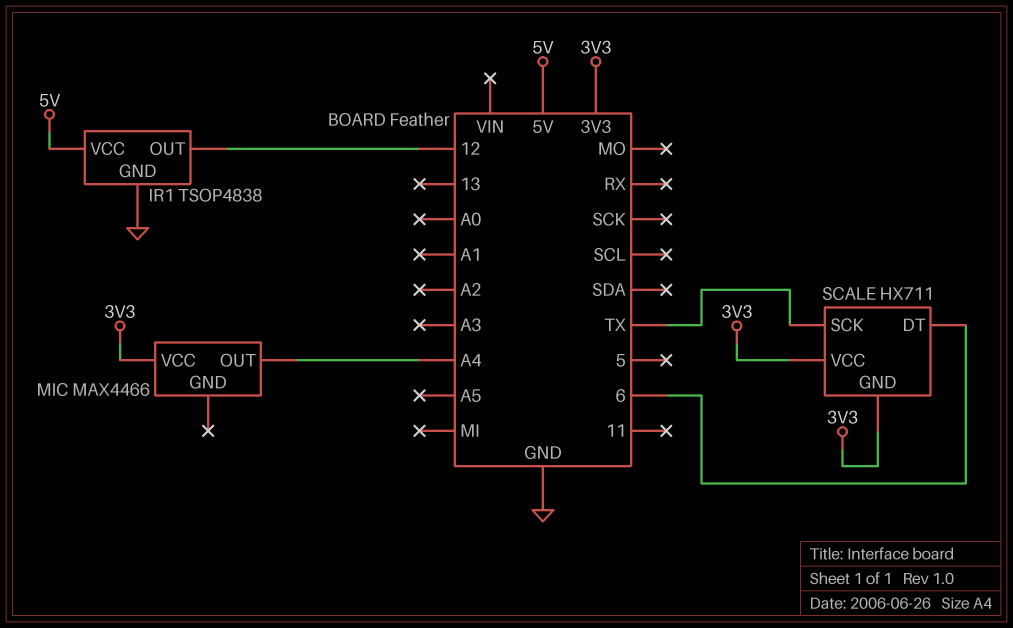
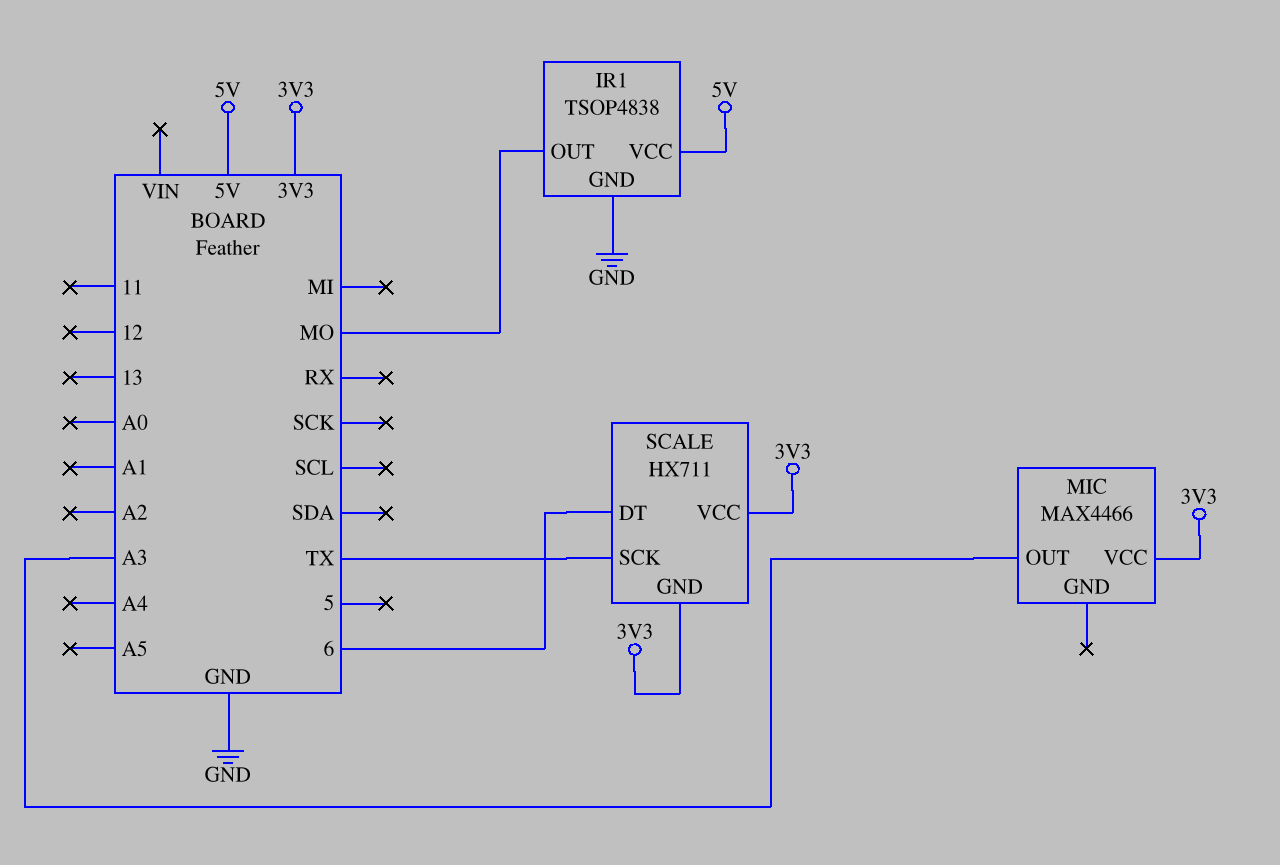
IR1 pin OUT: 12 -> MO
MIC pin OUT: A4 -> A3

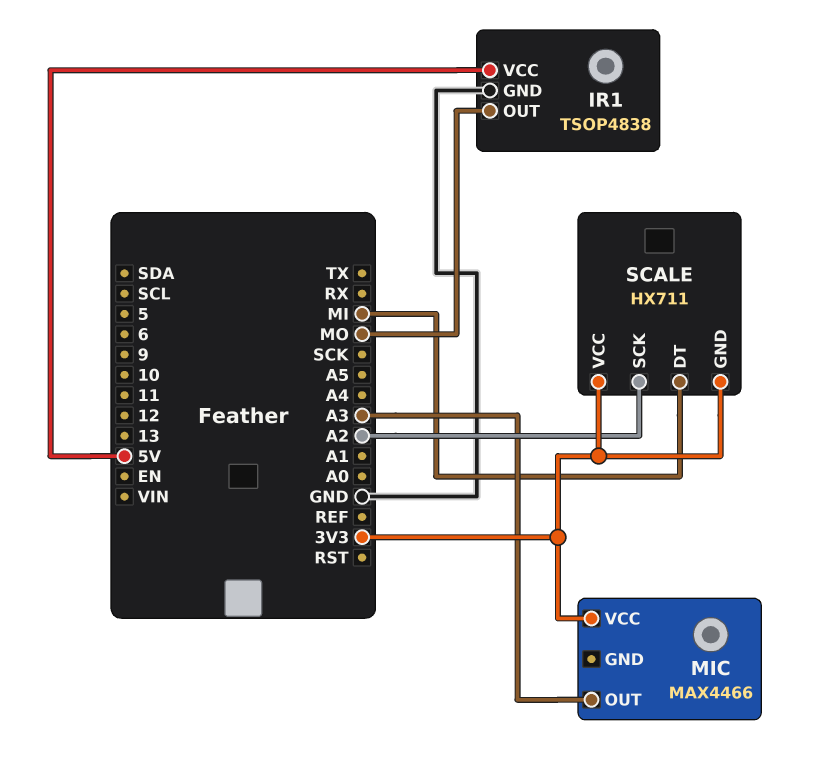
SCALE pin DT: 6 -> MI
SCALE pin SCK: TX -> A2

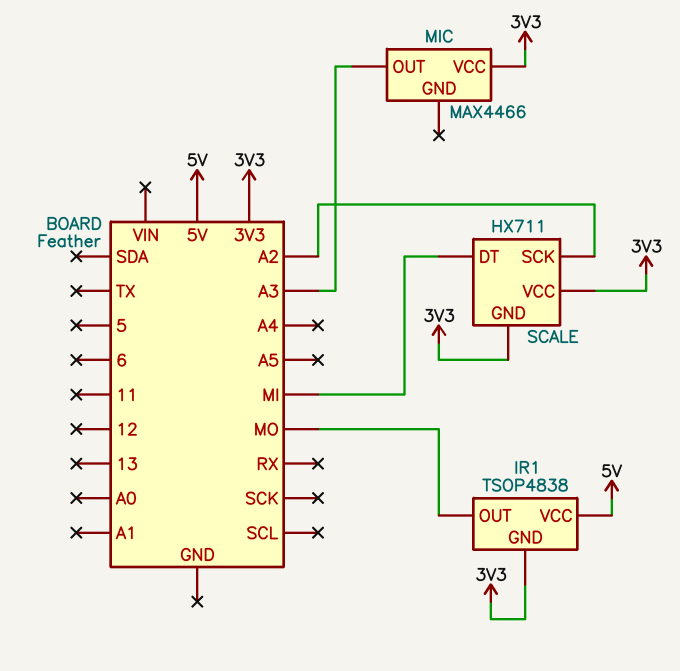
IR1 pin GND: GND -> 3V3

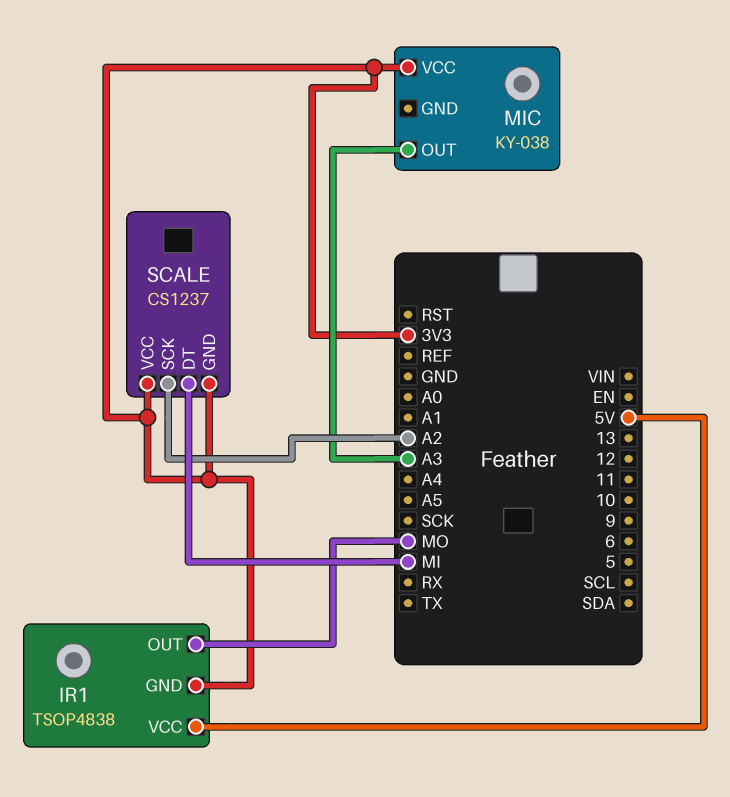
MIC: MAX4466 -> KY-038
SCALE: HX711 -> CS1237

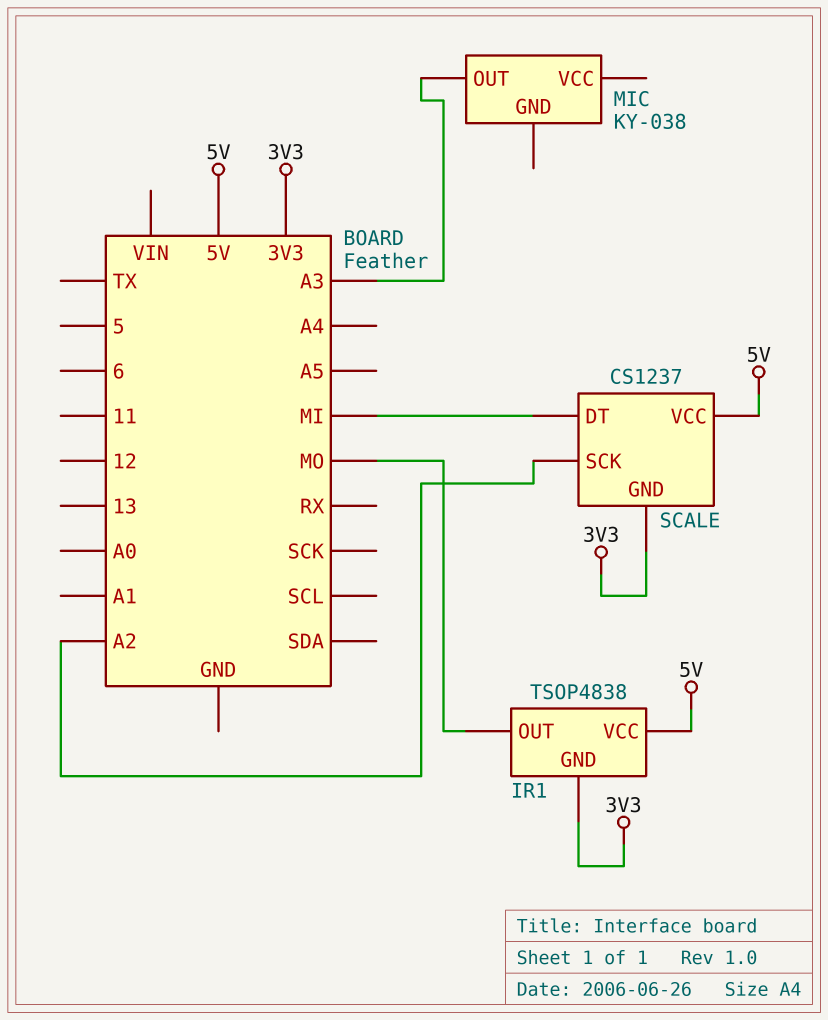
MIC pin VCC: 3V3 -> none
SCALE pin VCC: 3V3 -> 5V

